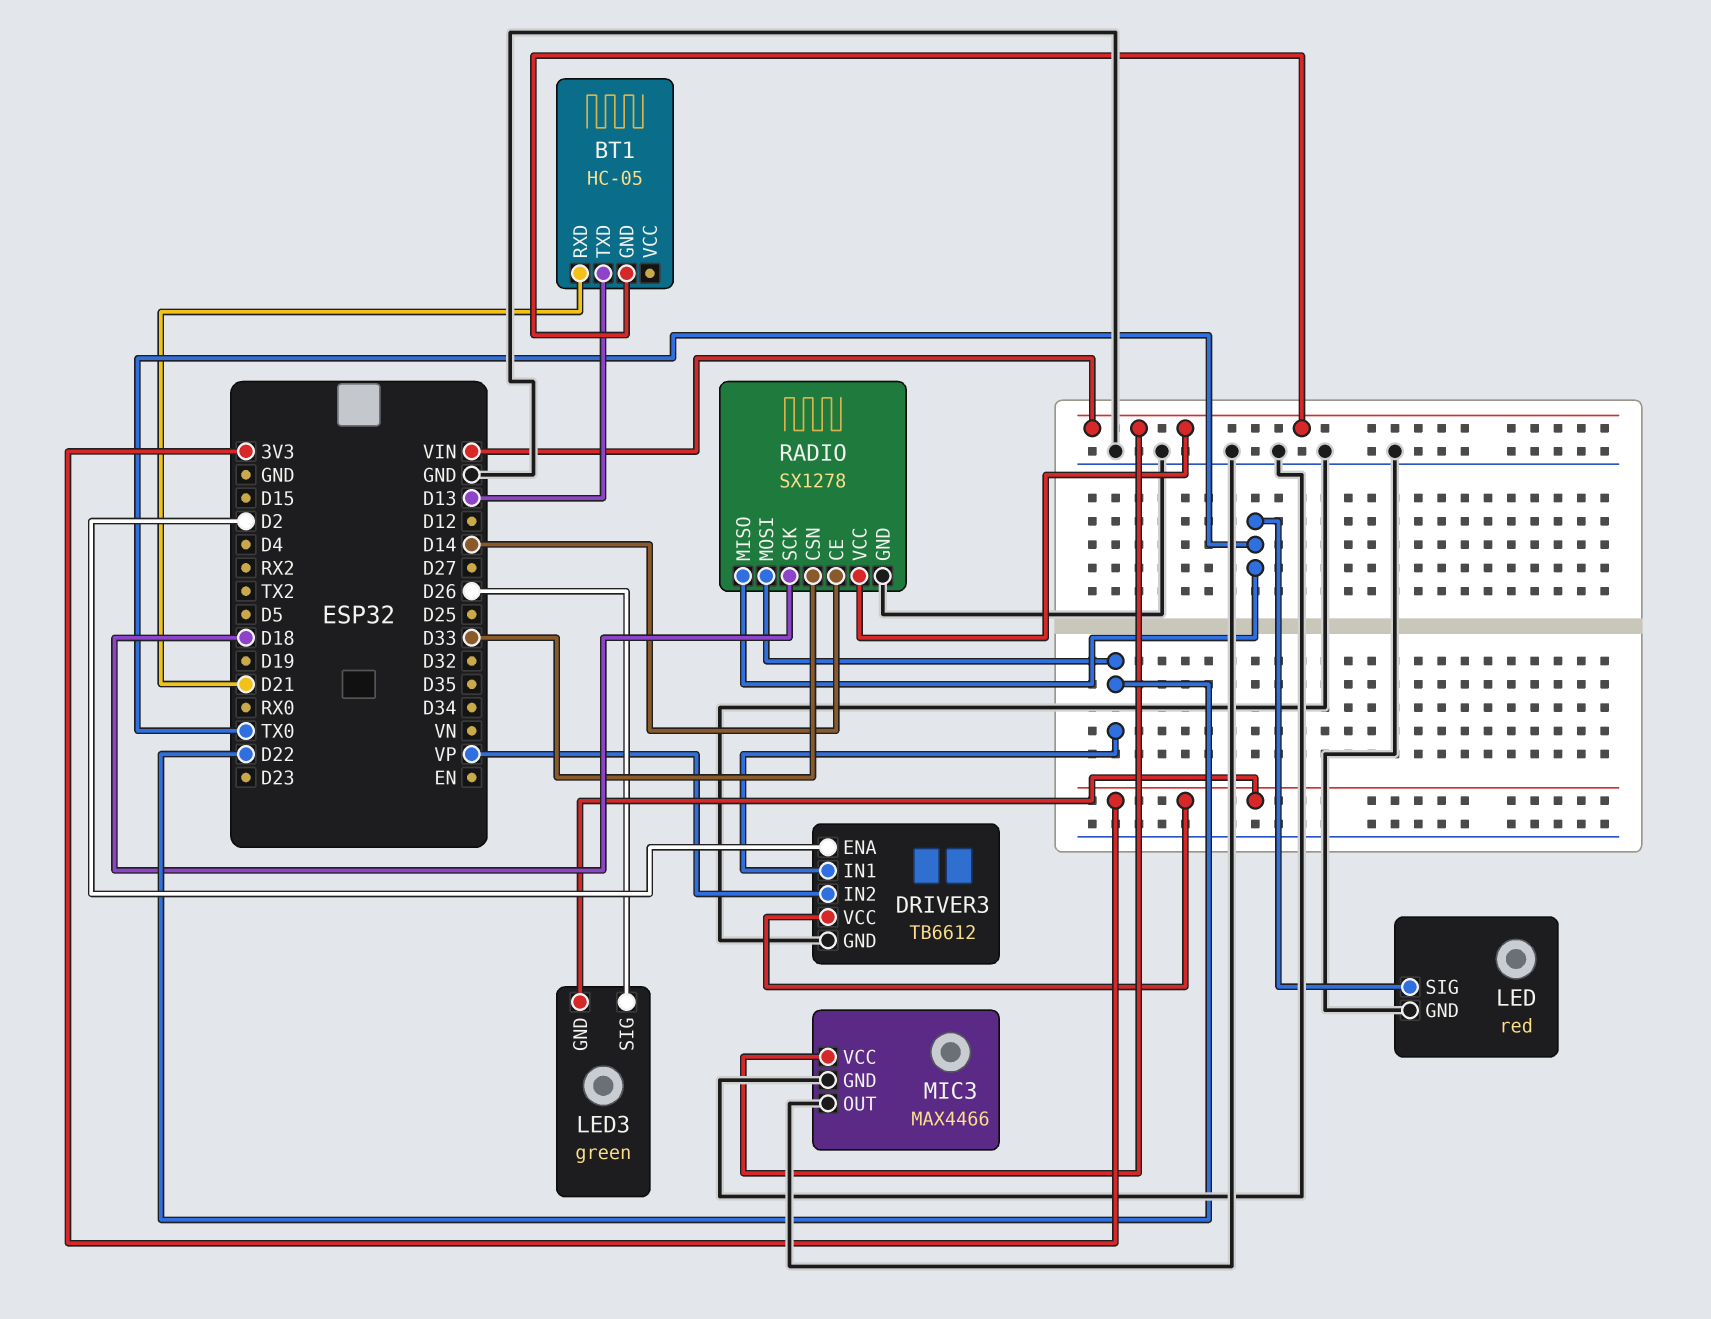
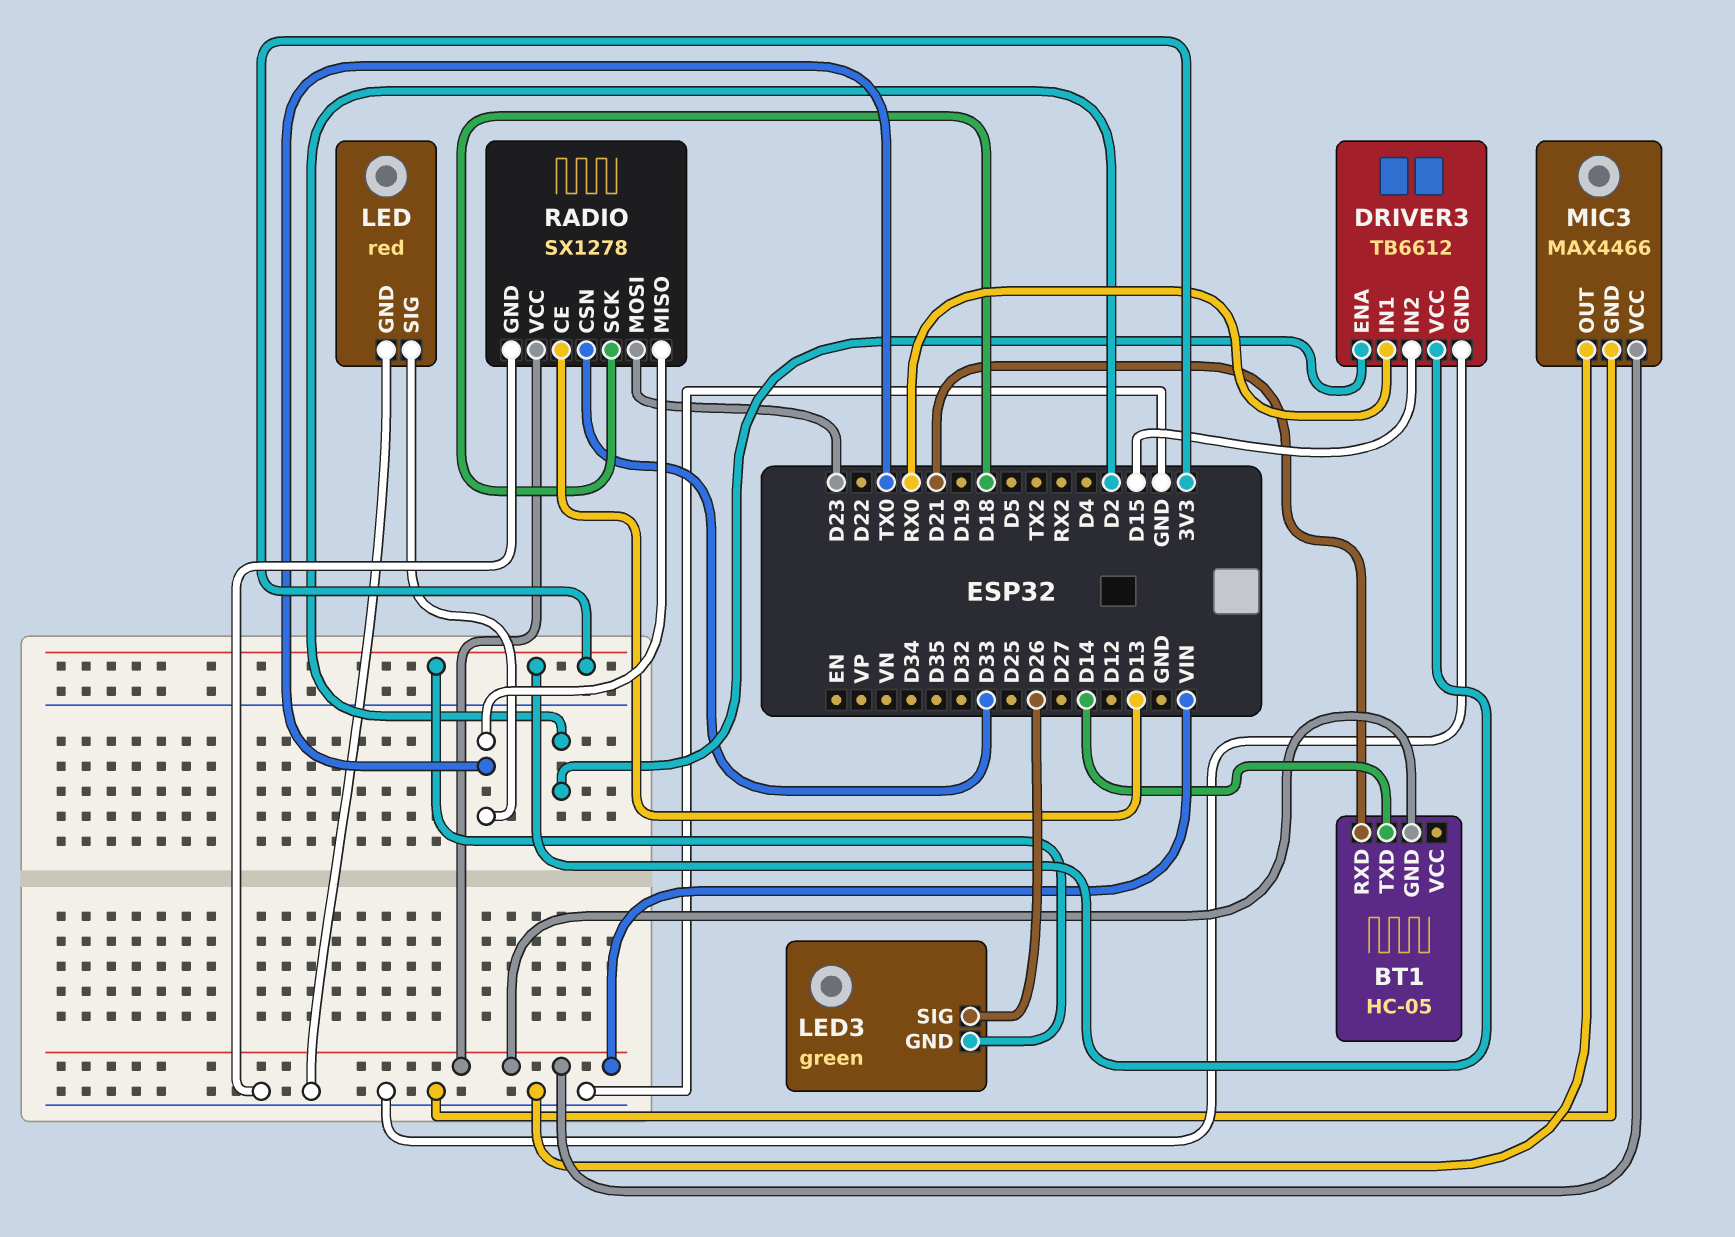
BT1 pin TXD: D13 -> D14
DRIVER3 pin IN1: D22 -> RX0
DRIVER3 pin IN2: VP -> D15
RADIO pin CE: D14 -> D13
RADIO pin MOSI: D22 -> D23

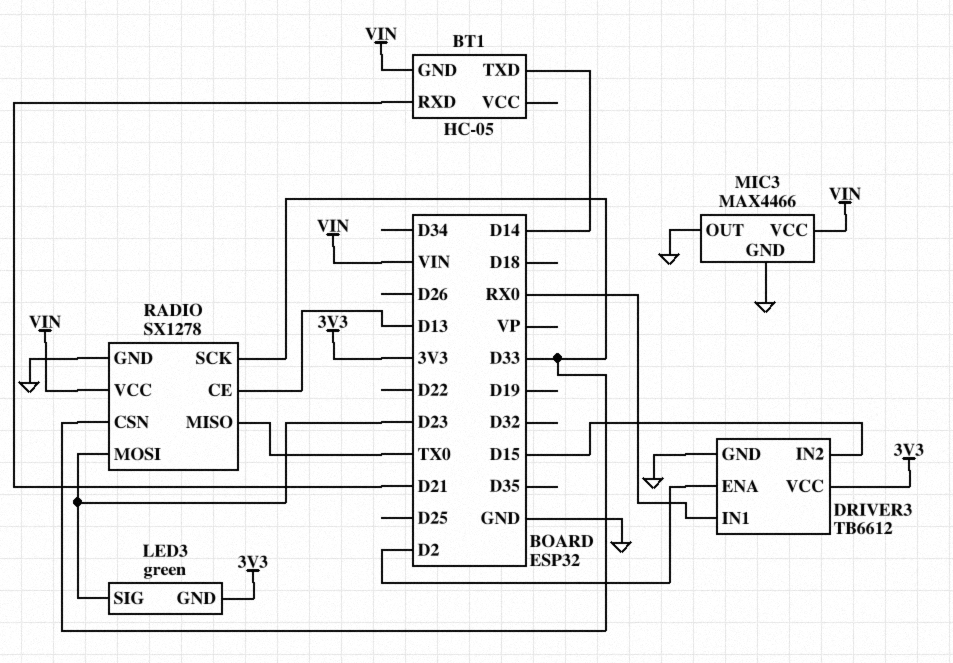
LED: red -> none
LED pin GND: GND -> none
LED pin SIG: TX0 -> none
LED3 pin SIG: D26 -> D23
RADIO pin SCK: D18 -> D33

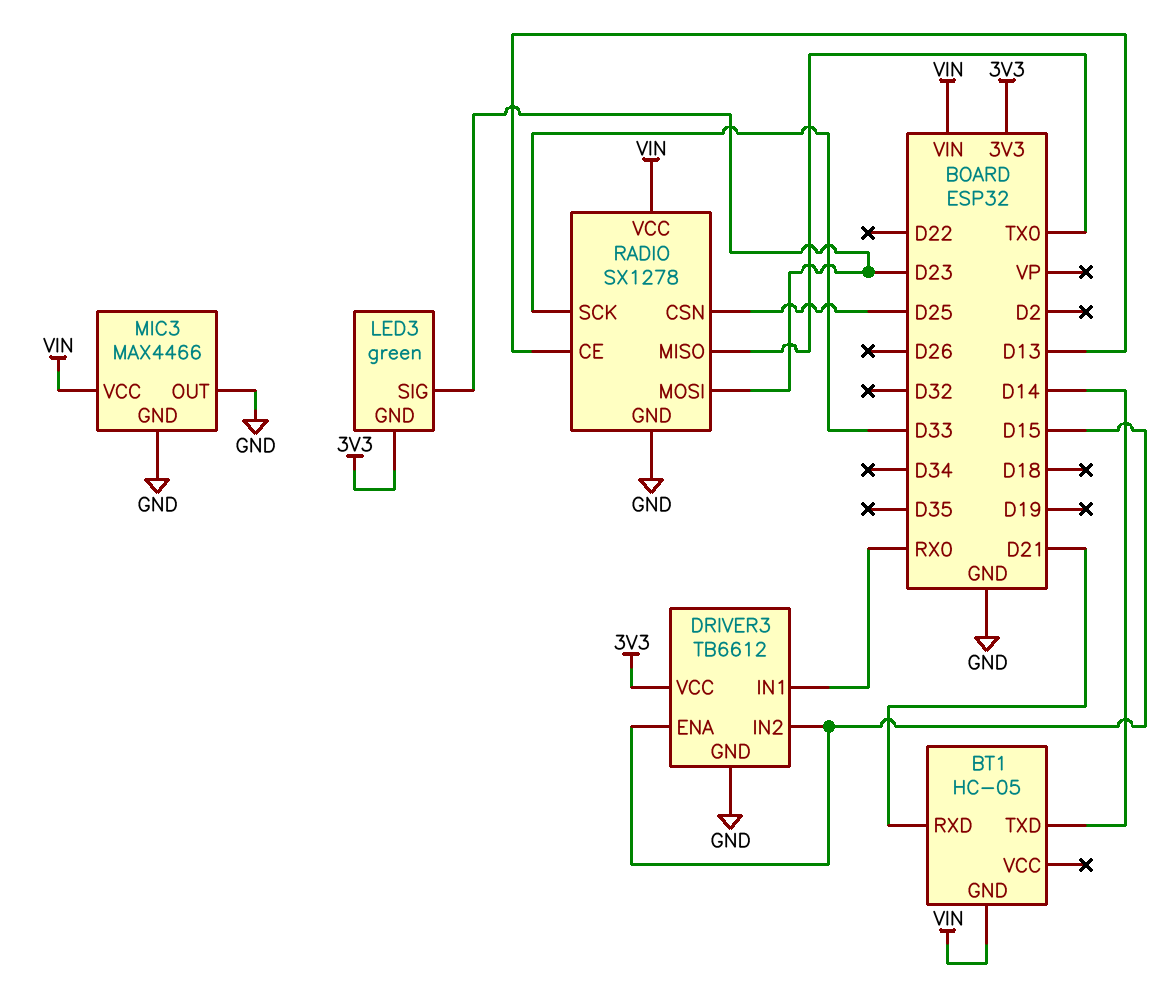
DRIVER3 pin ENA: D2 -> D15
RADIO pin CSN: D33 -> D25

